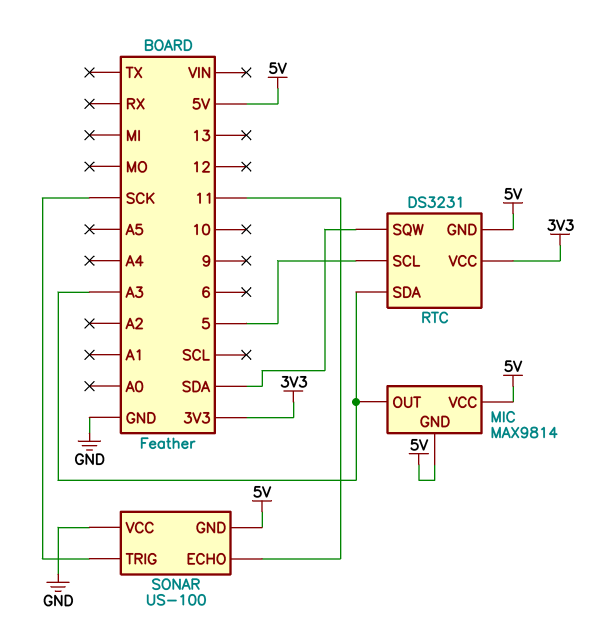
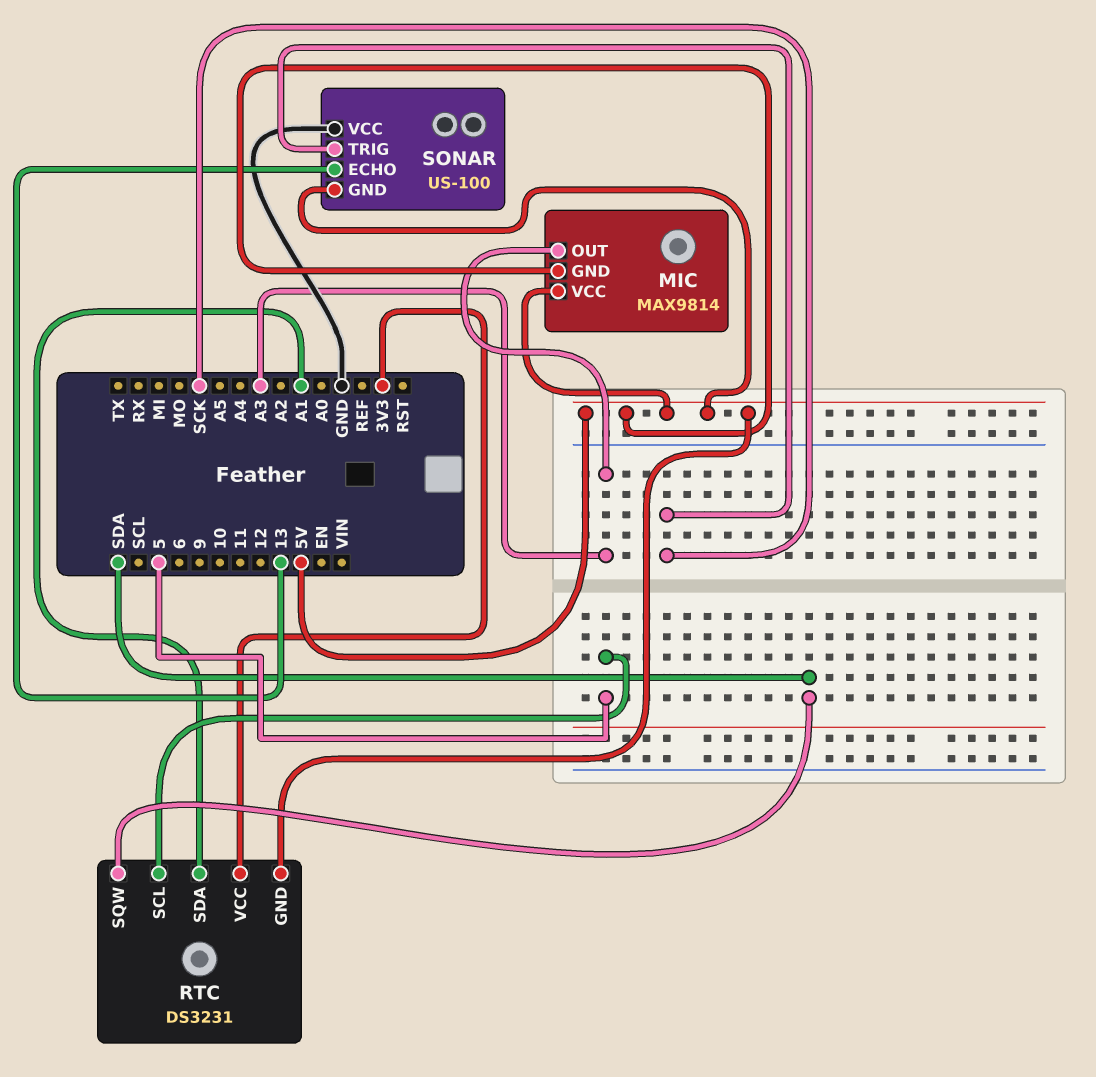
RTC pin SDA: A3 -> A1
SONAR pin ECHO: 11 -> 13

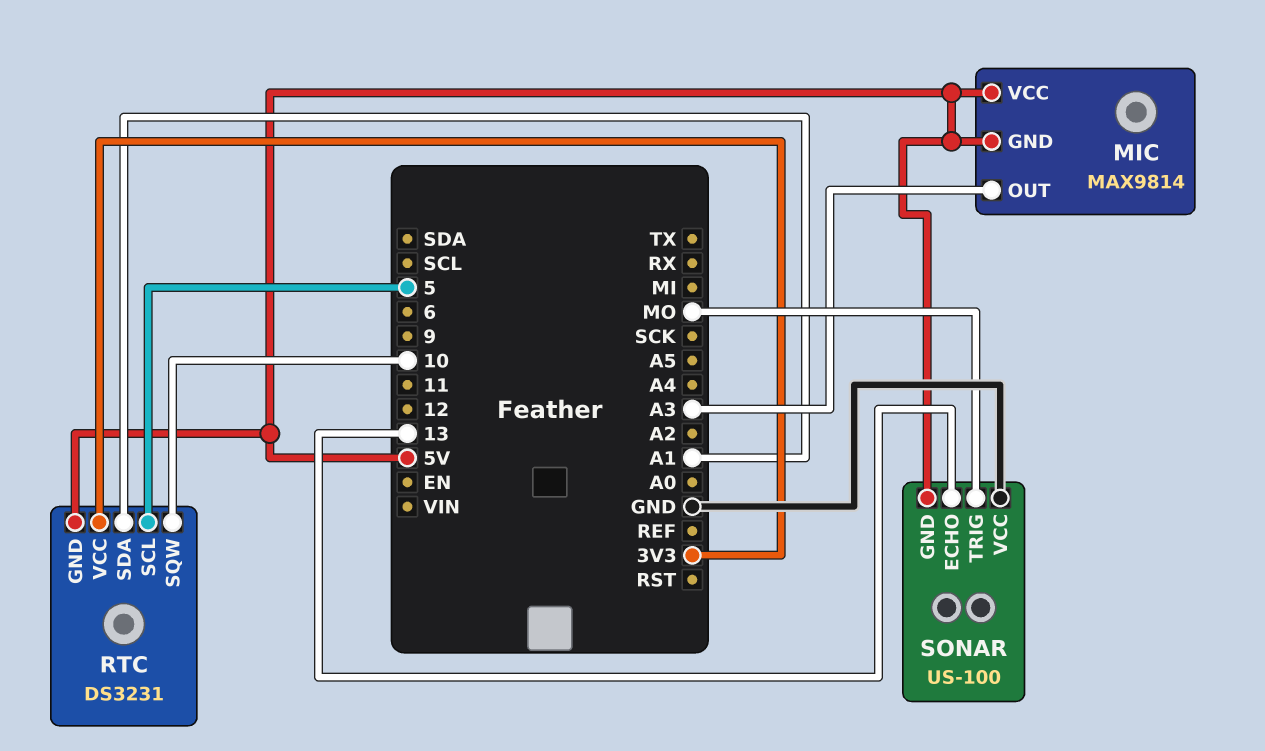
RTC pin SQW: SDA -> 10
SONAR pin TRIG: SCK -> MO

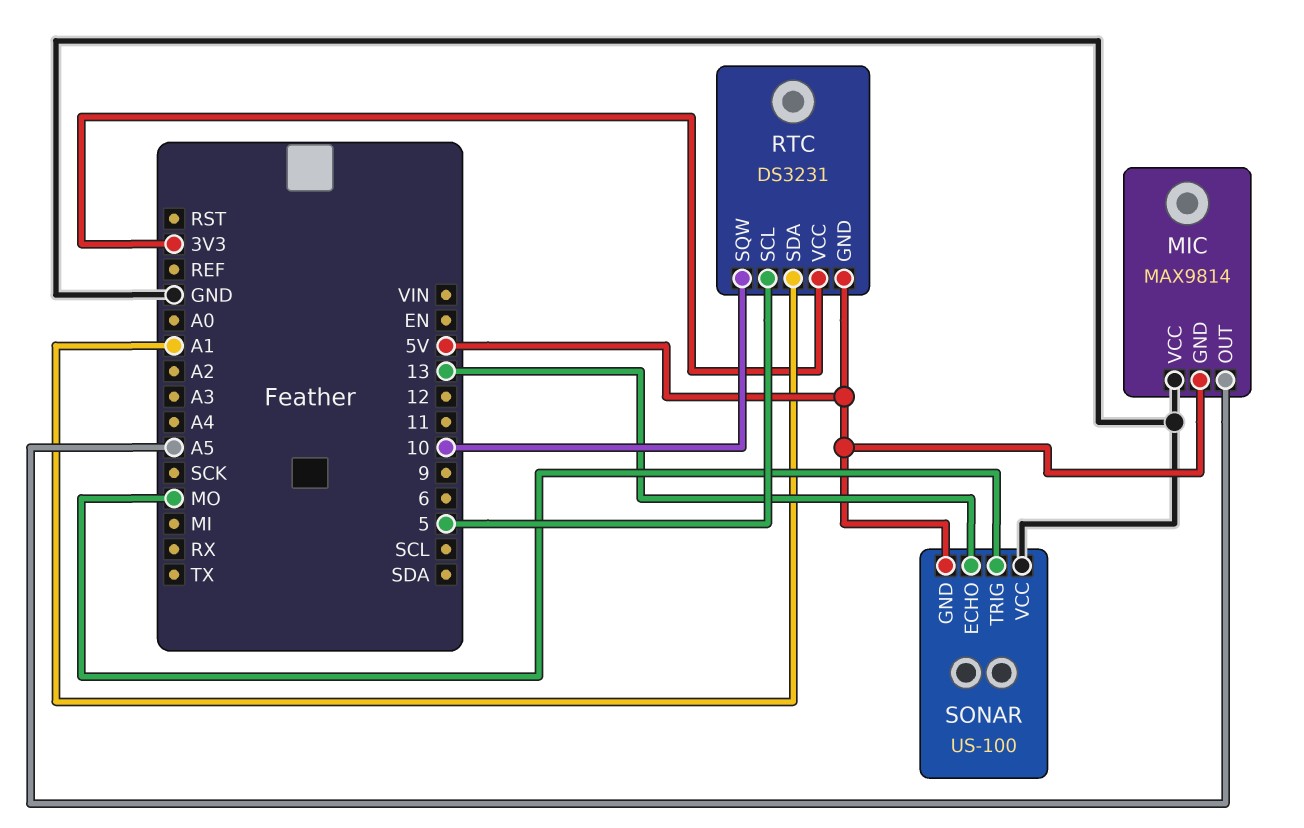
MIC pin OUT: A3 -> A5
MIC pin VCC: 5V -> GND

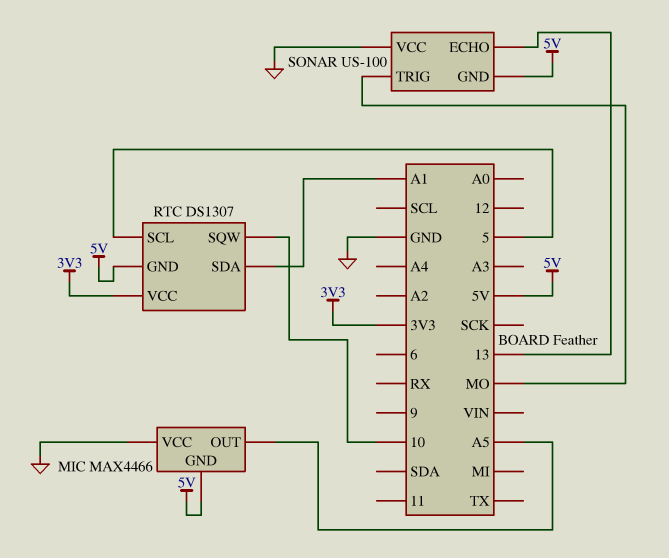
MIC: MAX9814 -> MAX4466
RTC: DS3231 -> DS1307

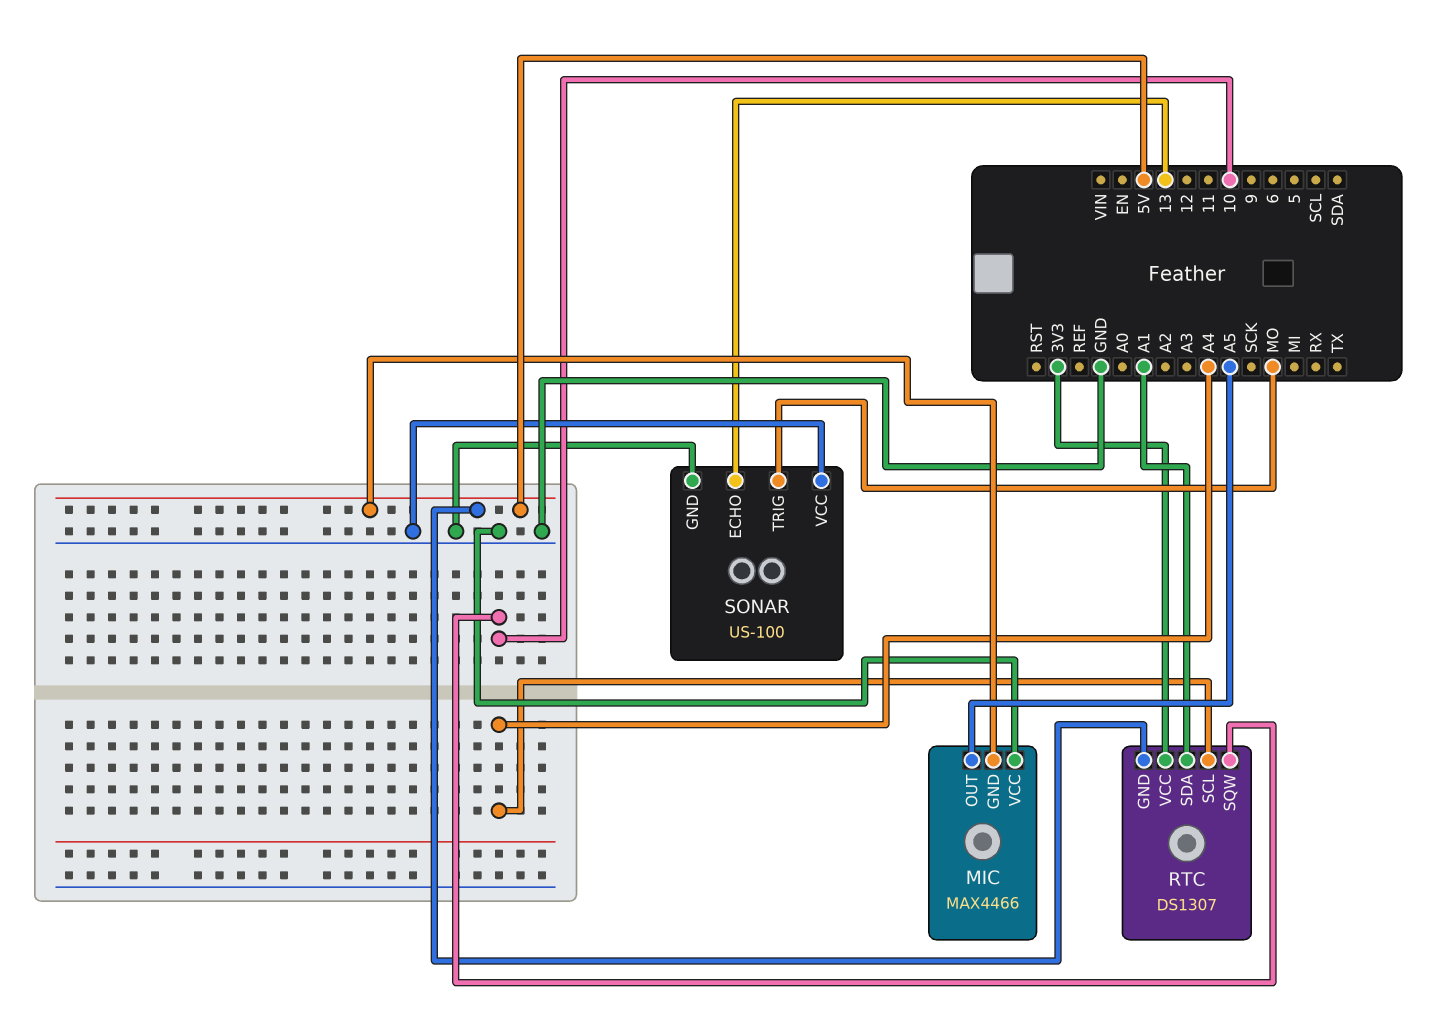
RTC pin SCL: 5 -> A4
SONAR pin GND: 5V -> GND

